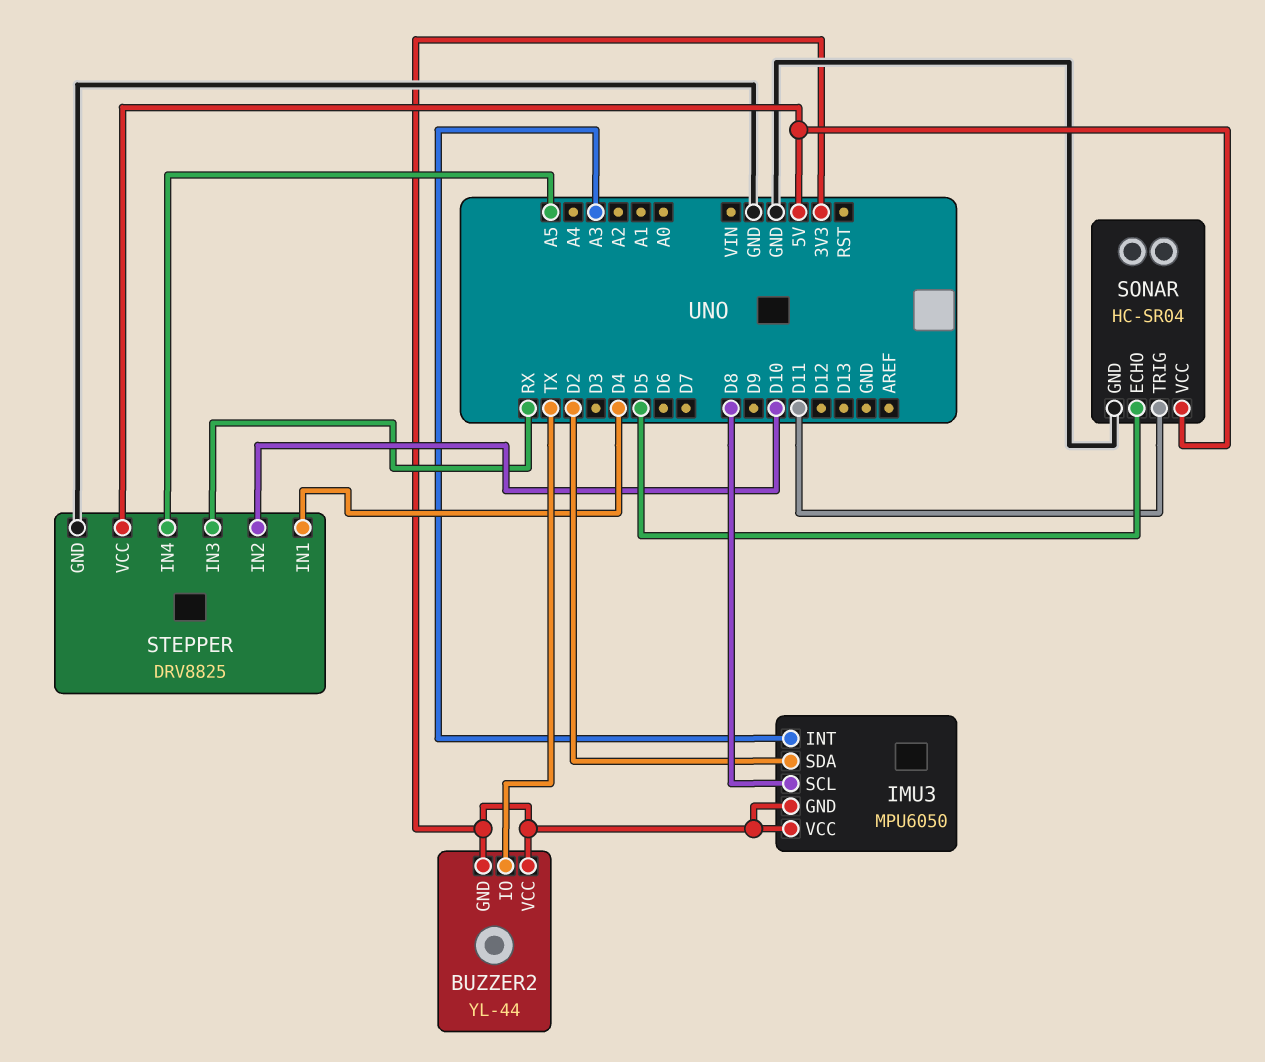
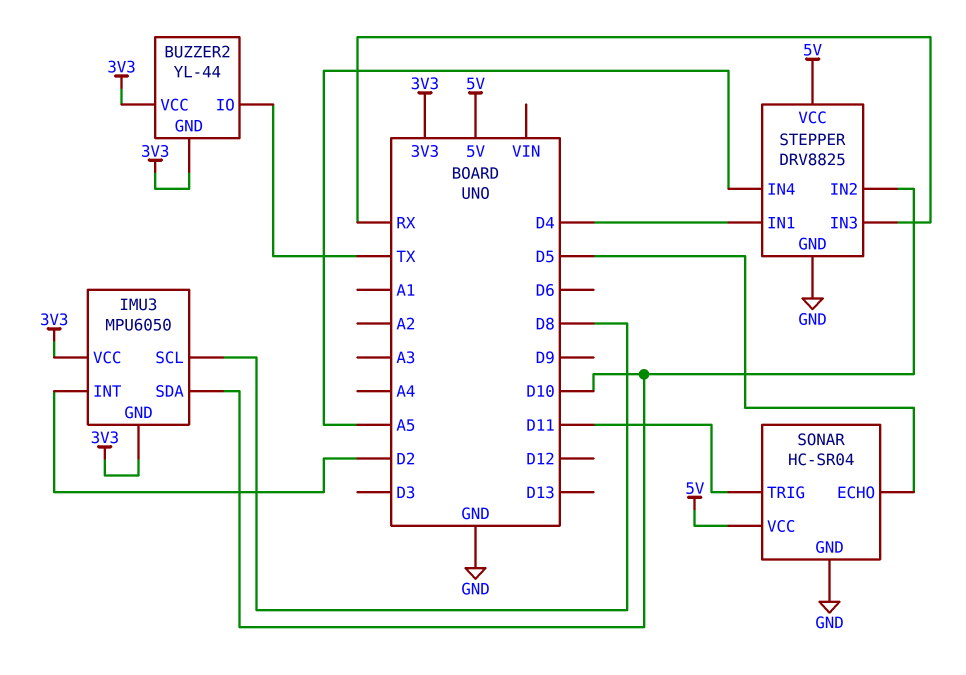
IMU3 pin INT: A3 -> D2
IMU3 pin SDA: D2 -> D10

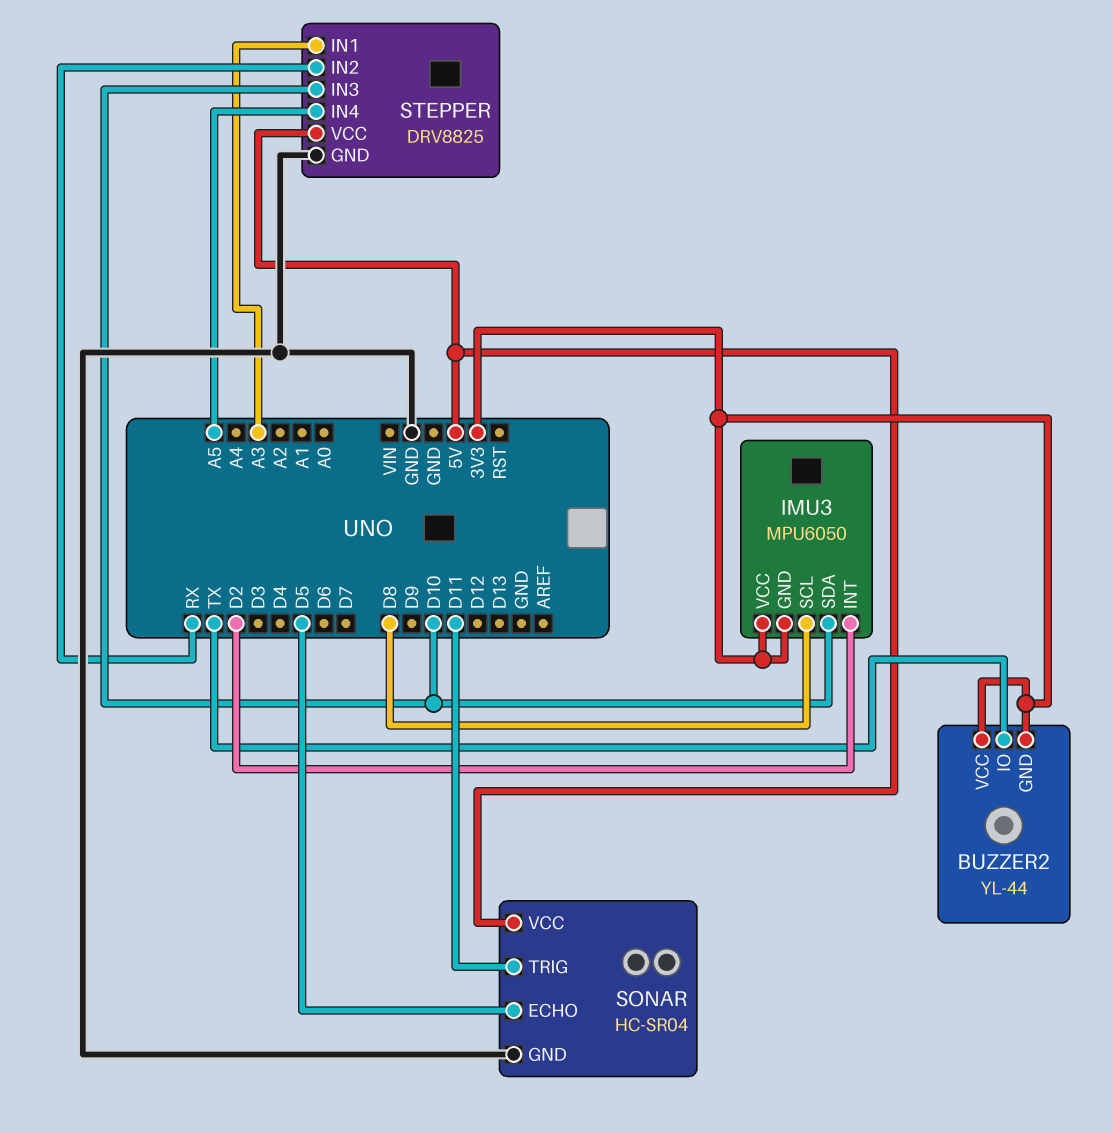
STEPPER pin IN1: D4 -> A3
STEPPER pin IN2: D10 -> RX
STEPPER pin IN3: RX -> D10

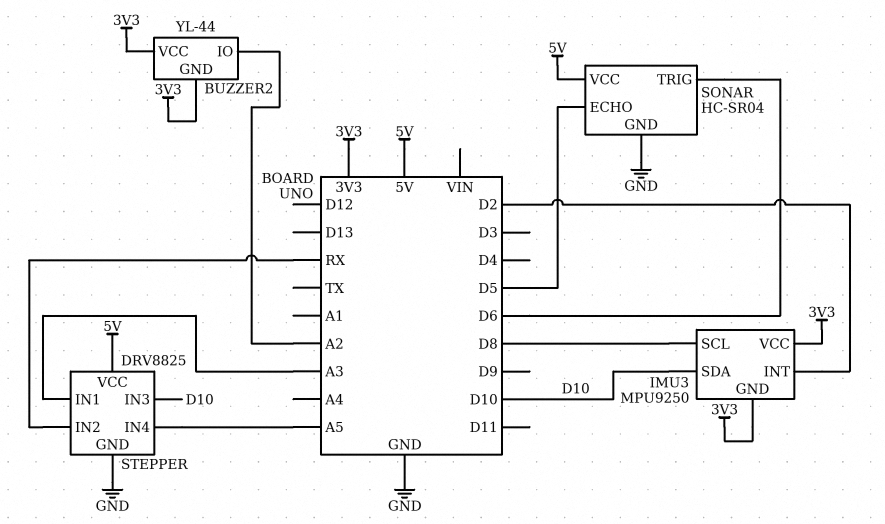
BUZZER2 pin IO: TX -> A2
IMU3: MPU6050 -> MPU9250
SONAR pin TRIG: D11 -> D6

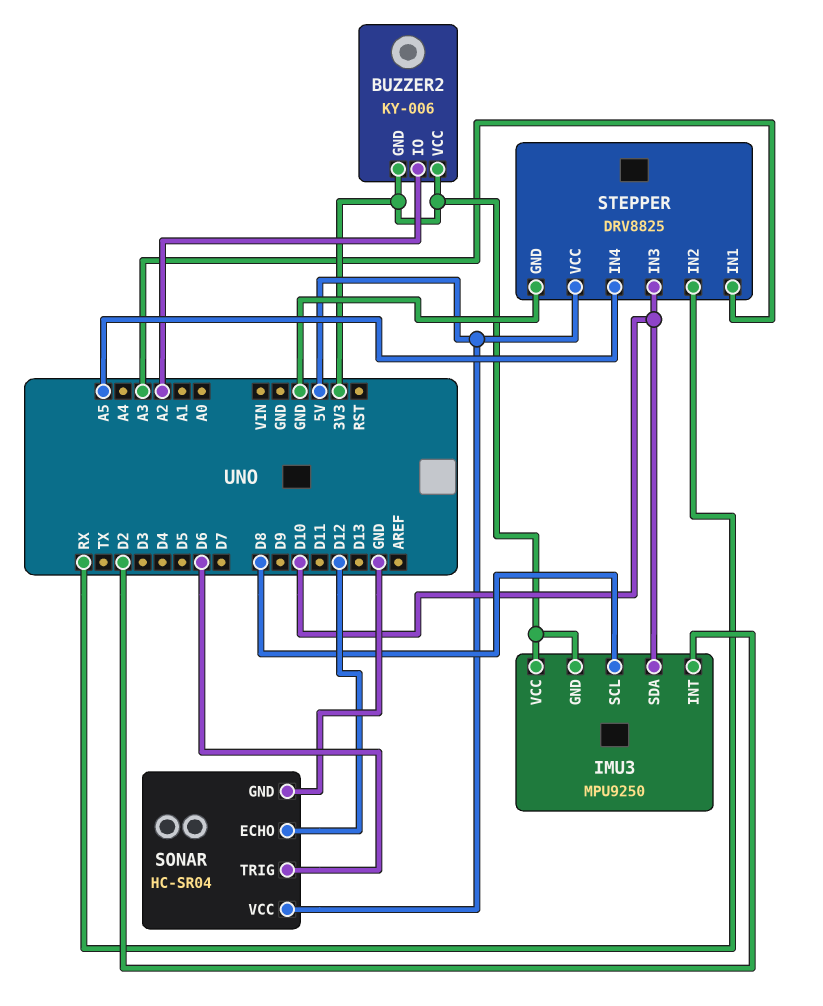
BUZZER2: YL-44 -> KY-006
SONAR pin ECHO: D5 -> D12

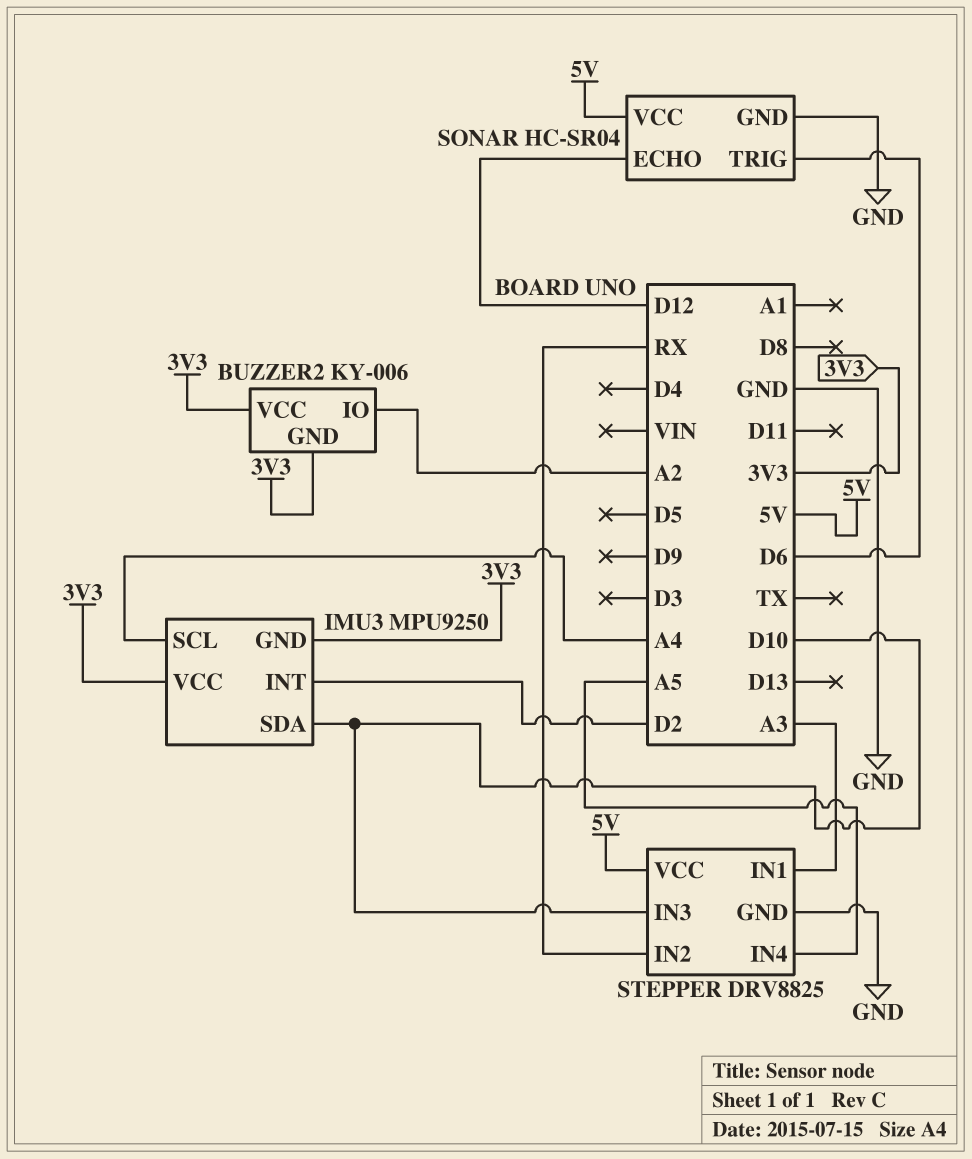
IMU3 pin SCL: D8 -> A4

